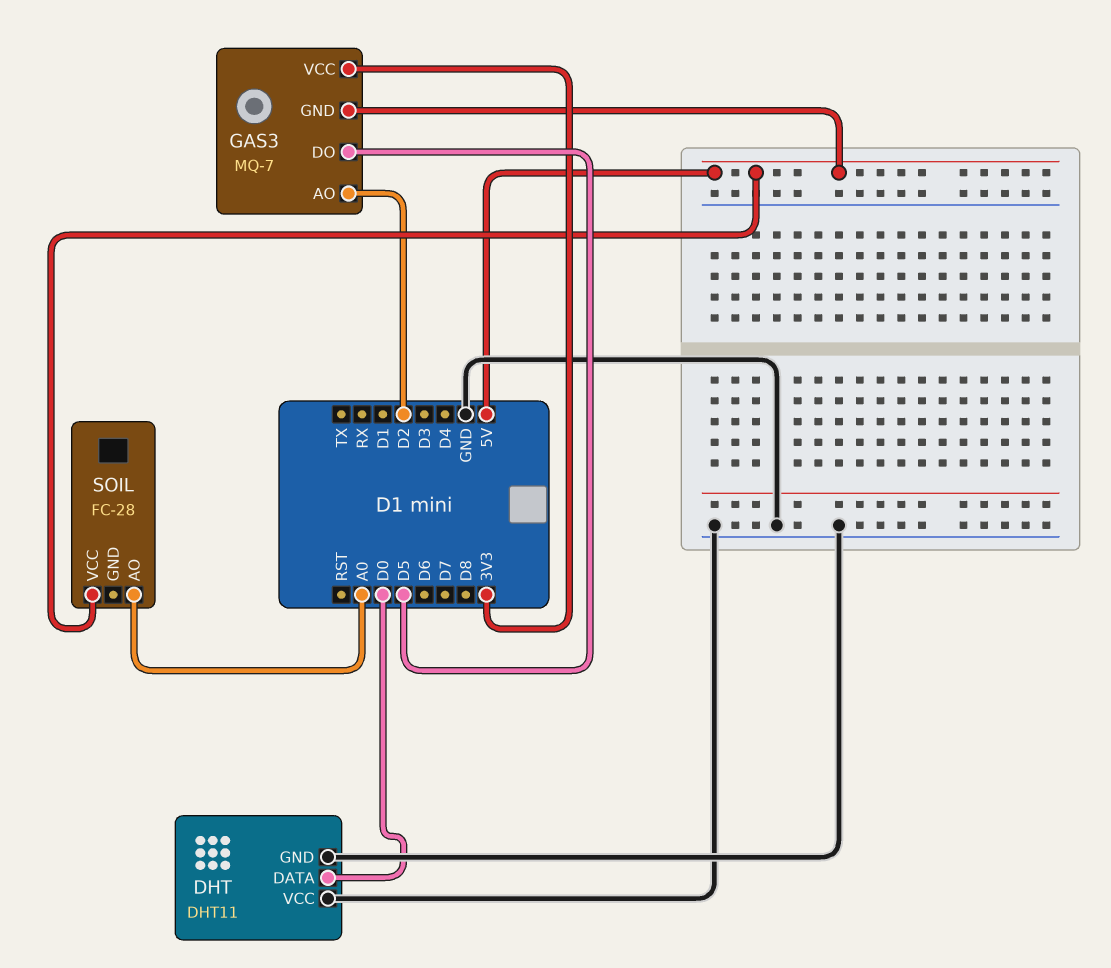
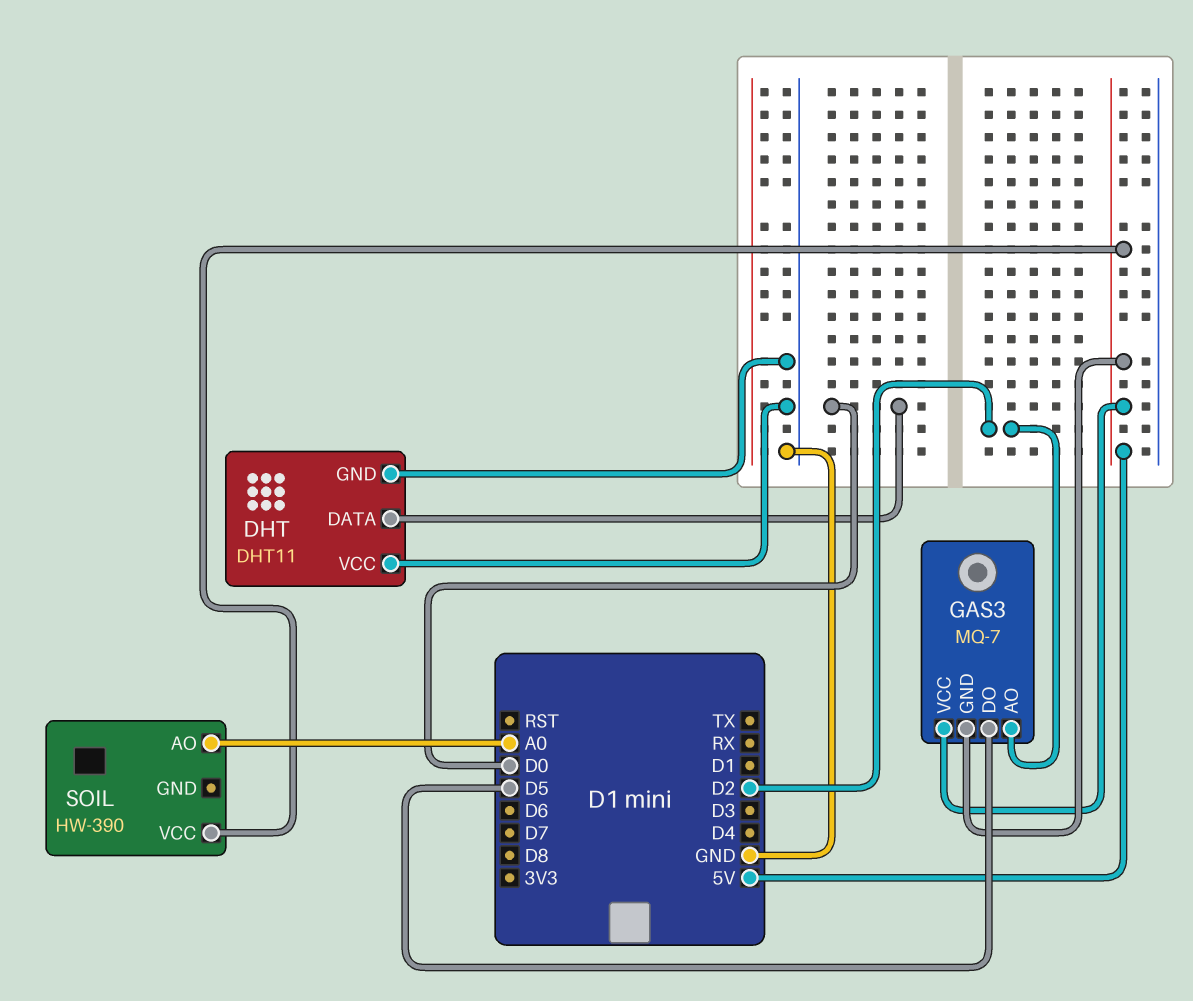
GAS3 pin VCC: 3V3 -> 5V
SOIL: FC-28 -> HW-390

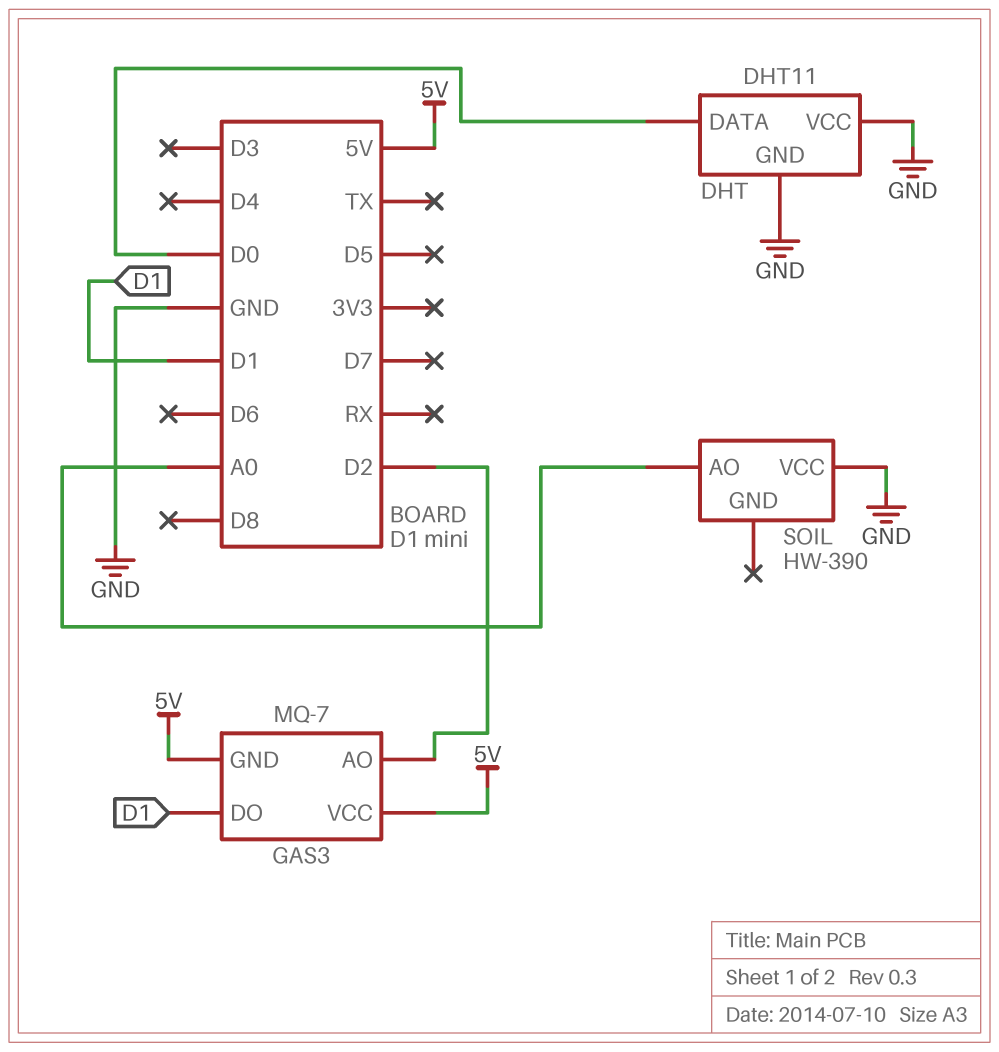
GAS3 pin DO: D5 -> D1
SOIL pin VCC: 5V -> GND

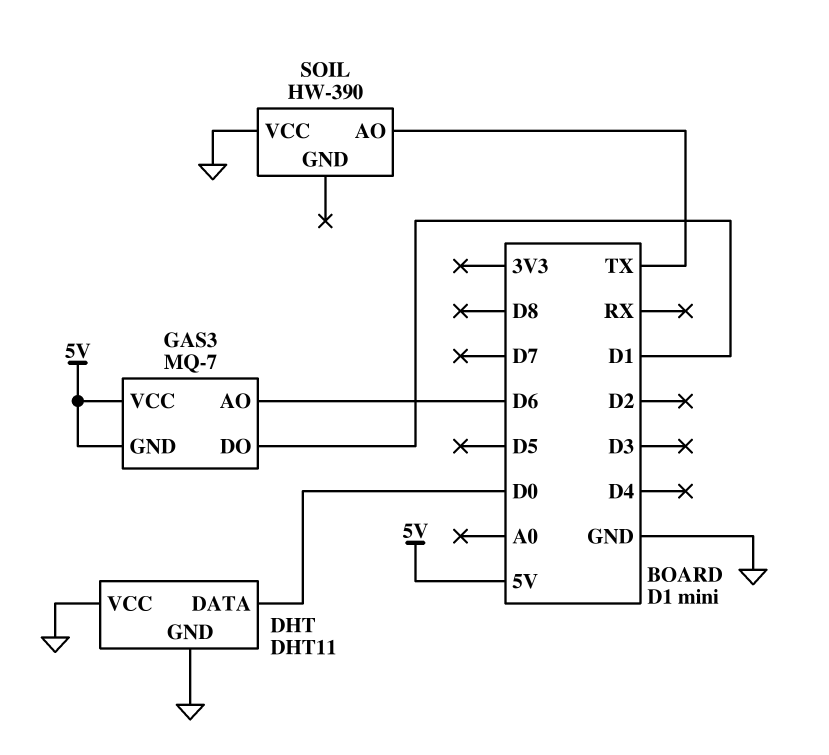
GAS3 pin AO: D2 -> D6
SOIL pin AO: A0 -> TX

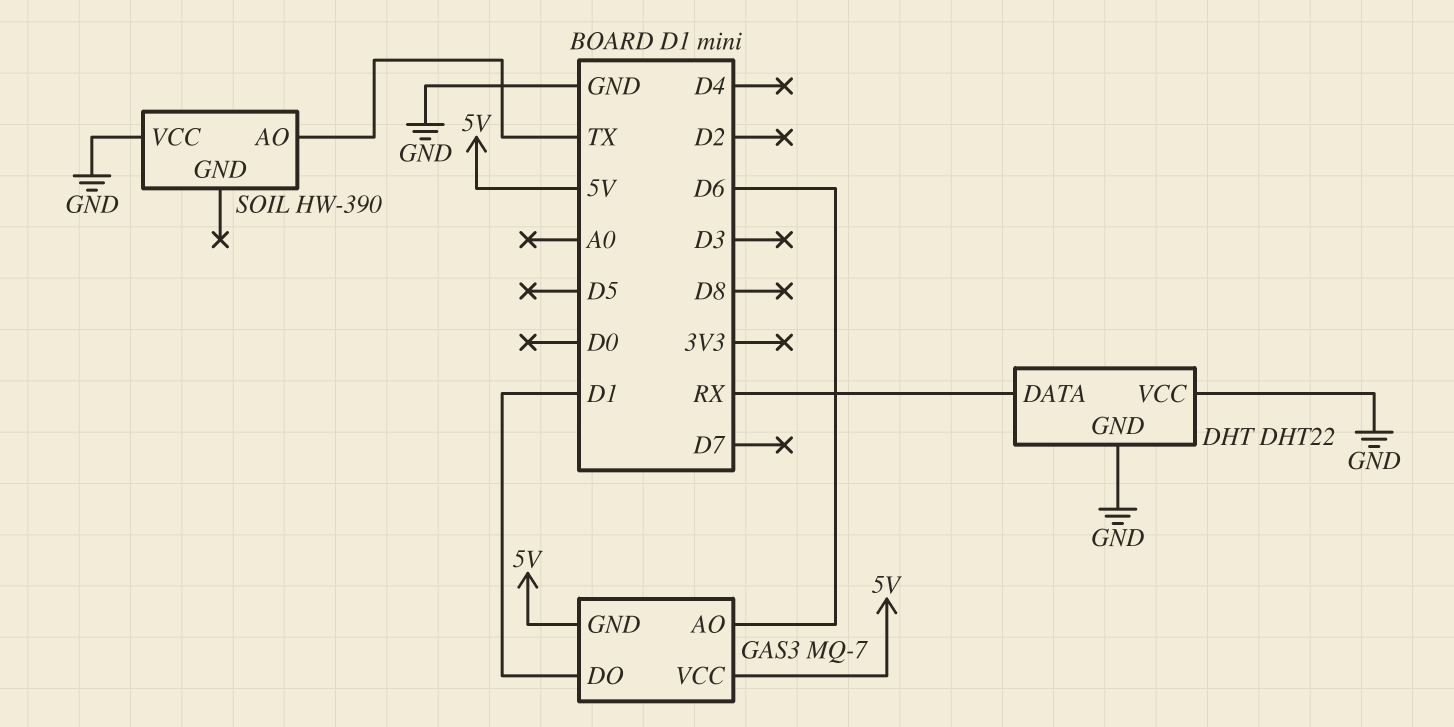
DHT: DHT11 -> DHT22
DHT pin DATA: D0 -> RX

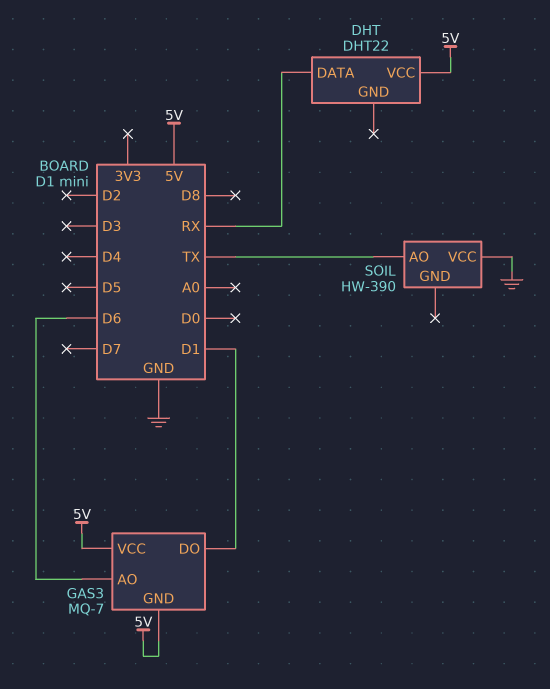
DHT pin GND: GND -> none
DHT pin VCC: GND -> 5V

